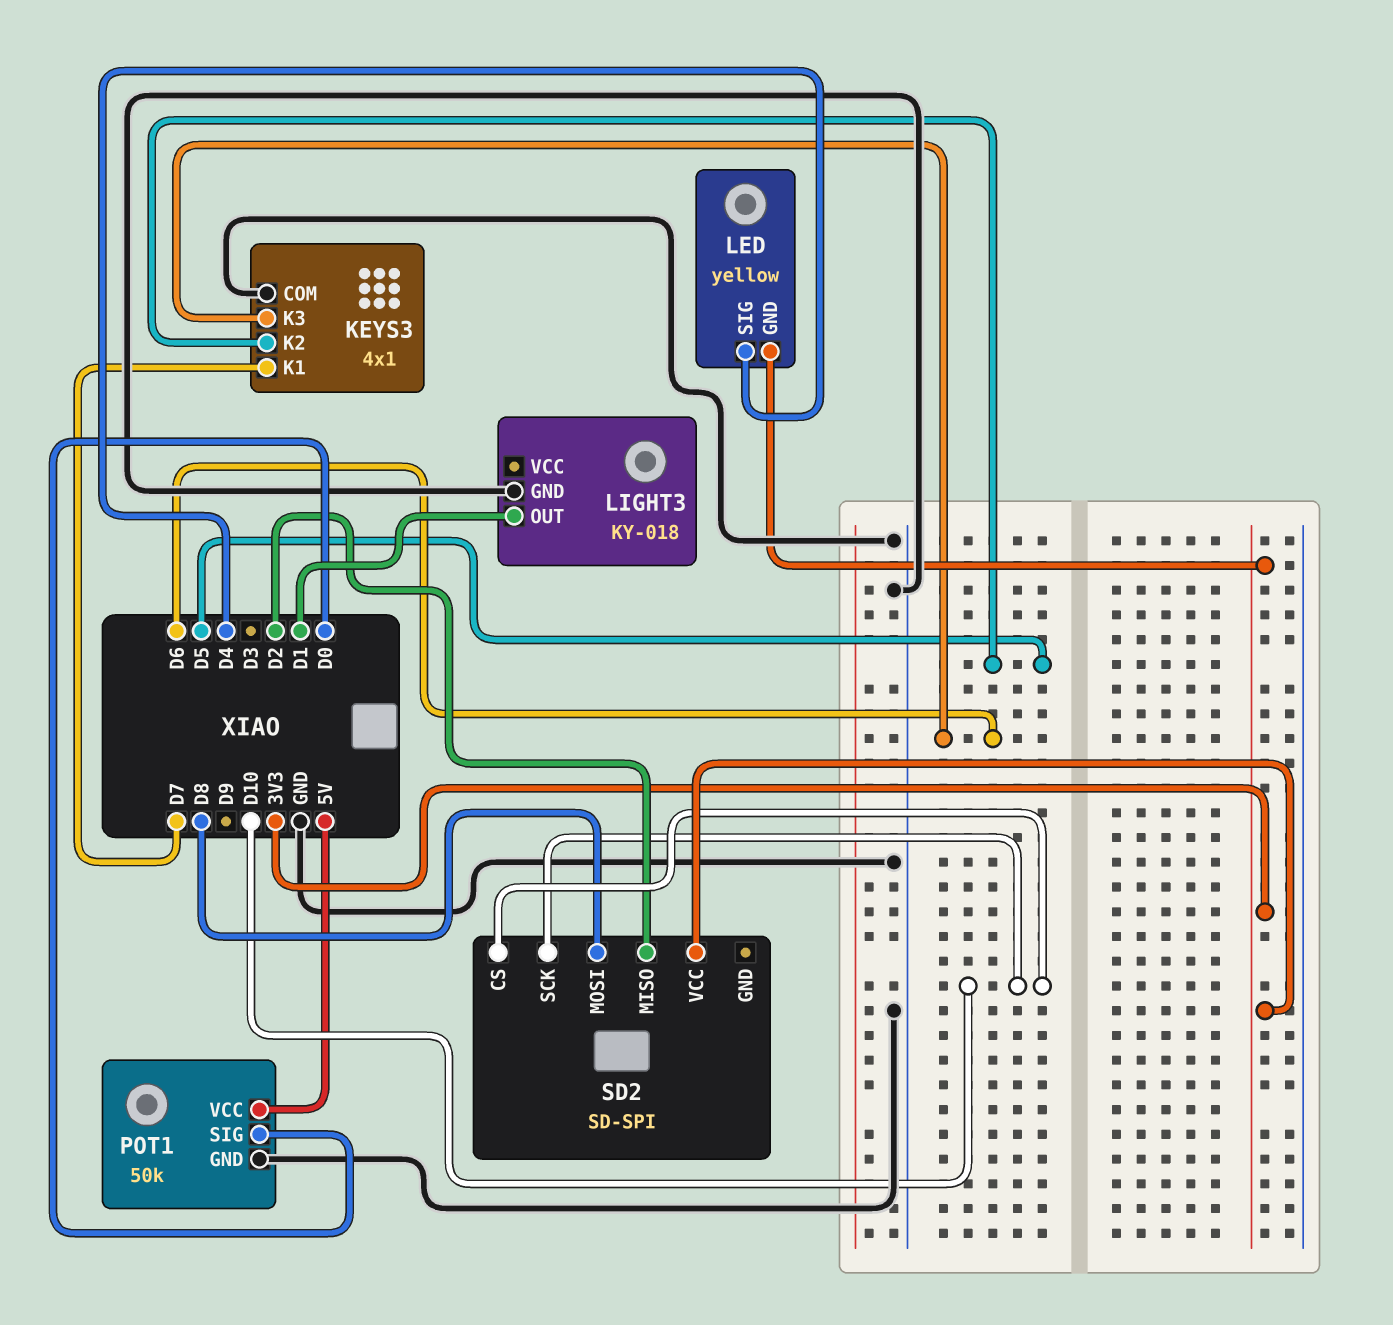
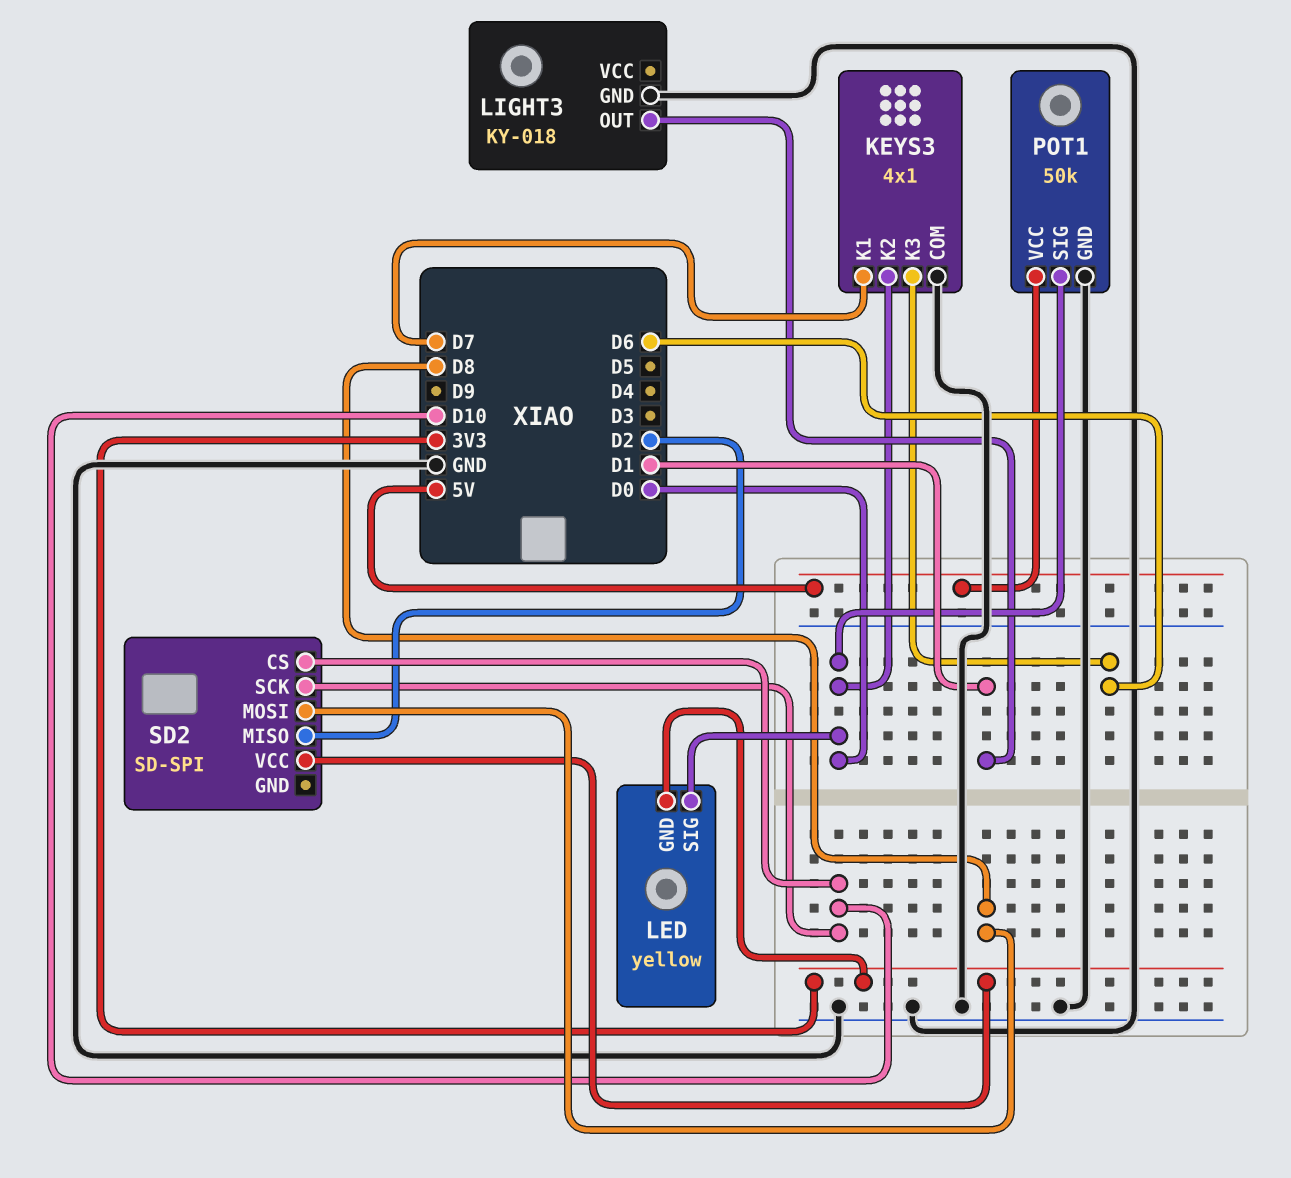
KEYS3 pin K2: D5 -> D0
LED pin SIG: D4 -> D0

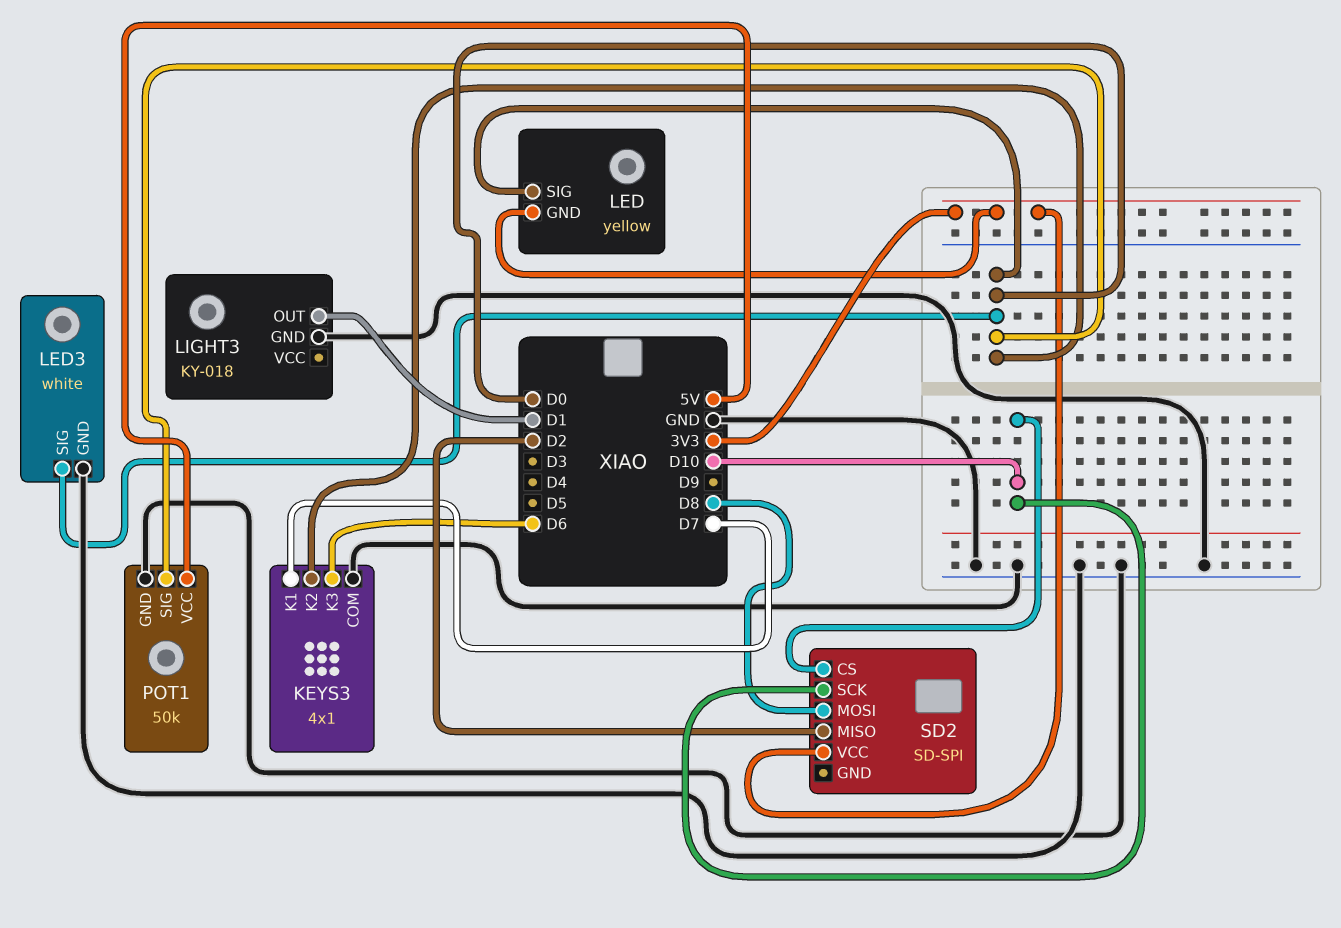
LED3: none -> white
LED3 pin GND: none -> GND
LED3 pin SIG: none -> D0

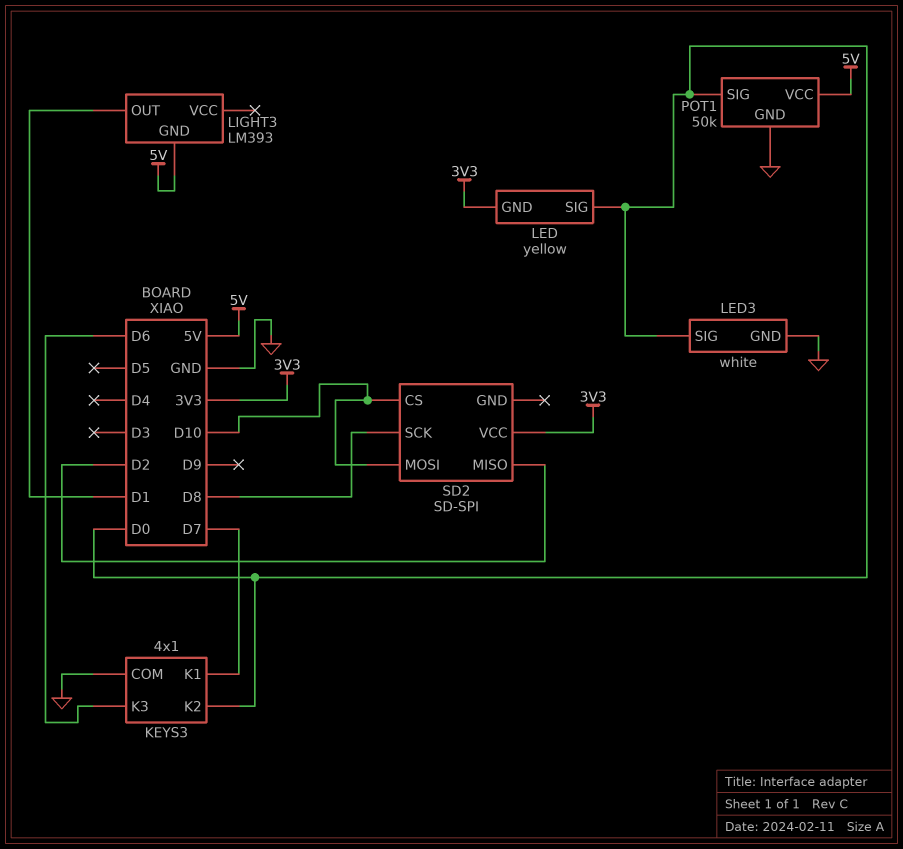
LIGHT3: KY-018 -> LM393
LIGHT3 pin GND: GND -> 5V
SD2 pin MOSI: D8 -> D10
SD2 pin SCK: D10 -> D8

